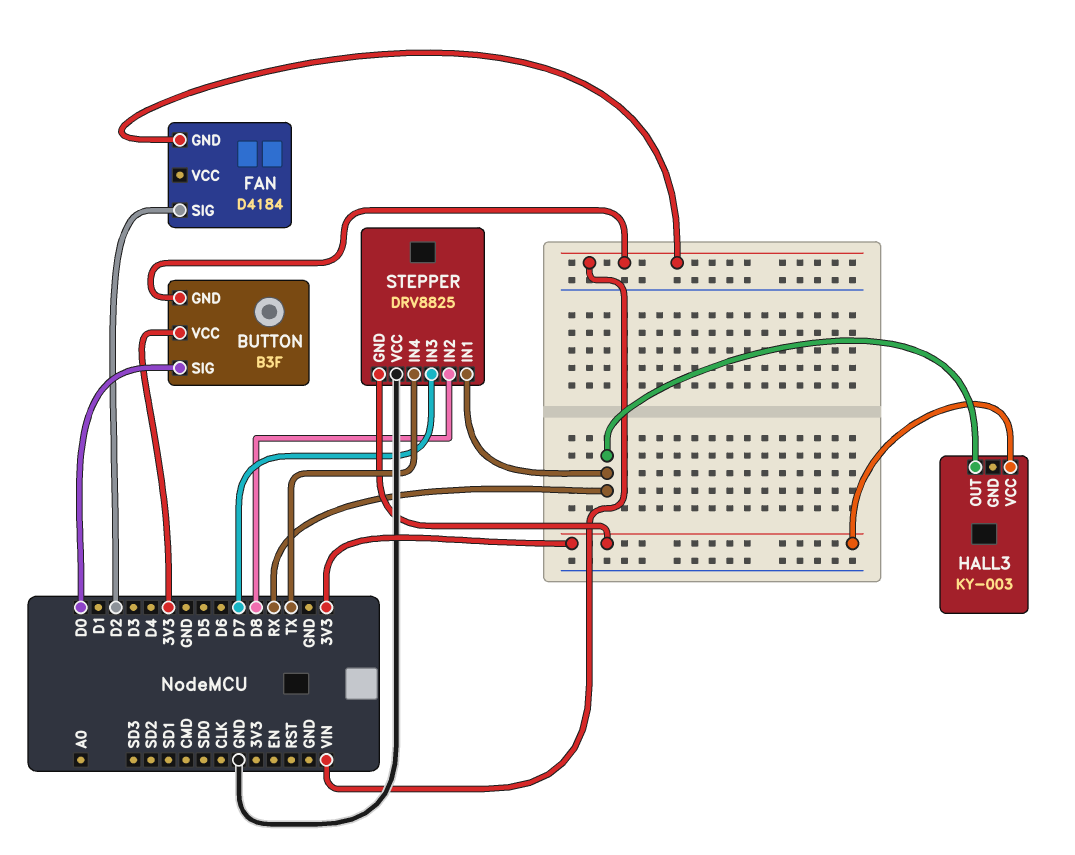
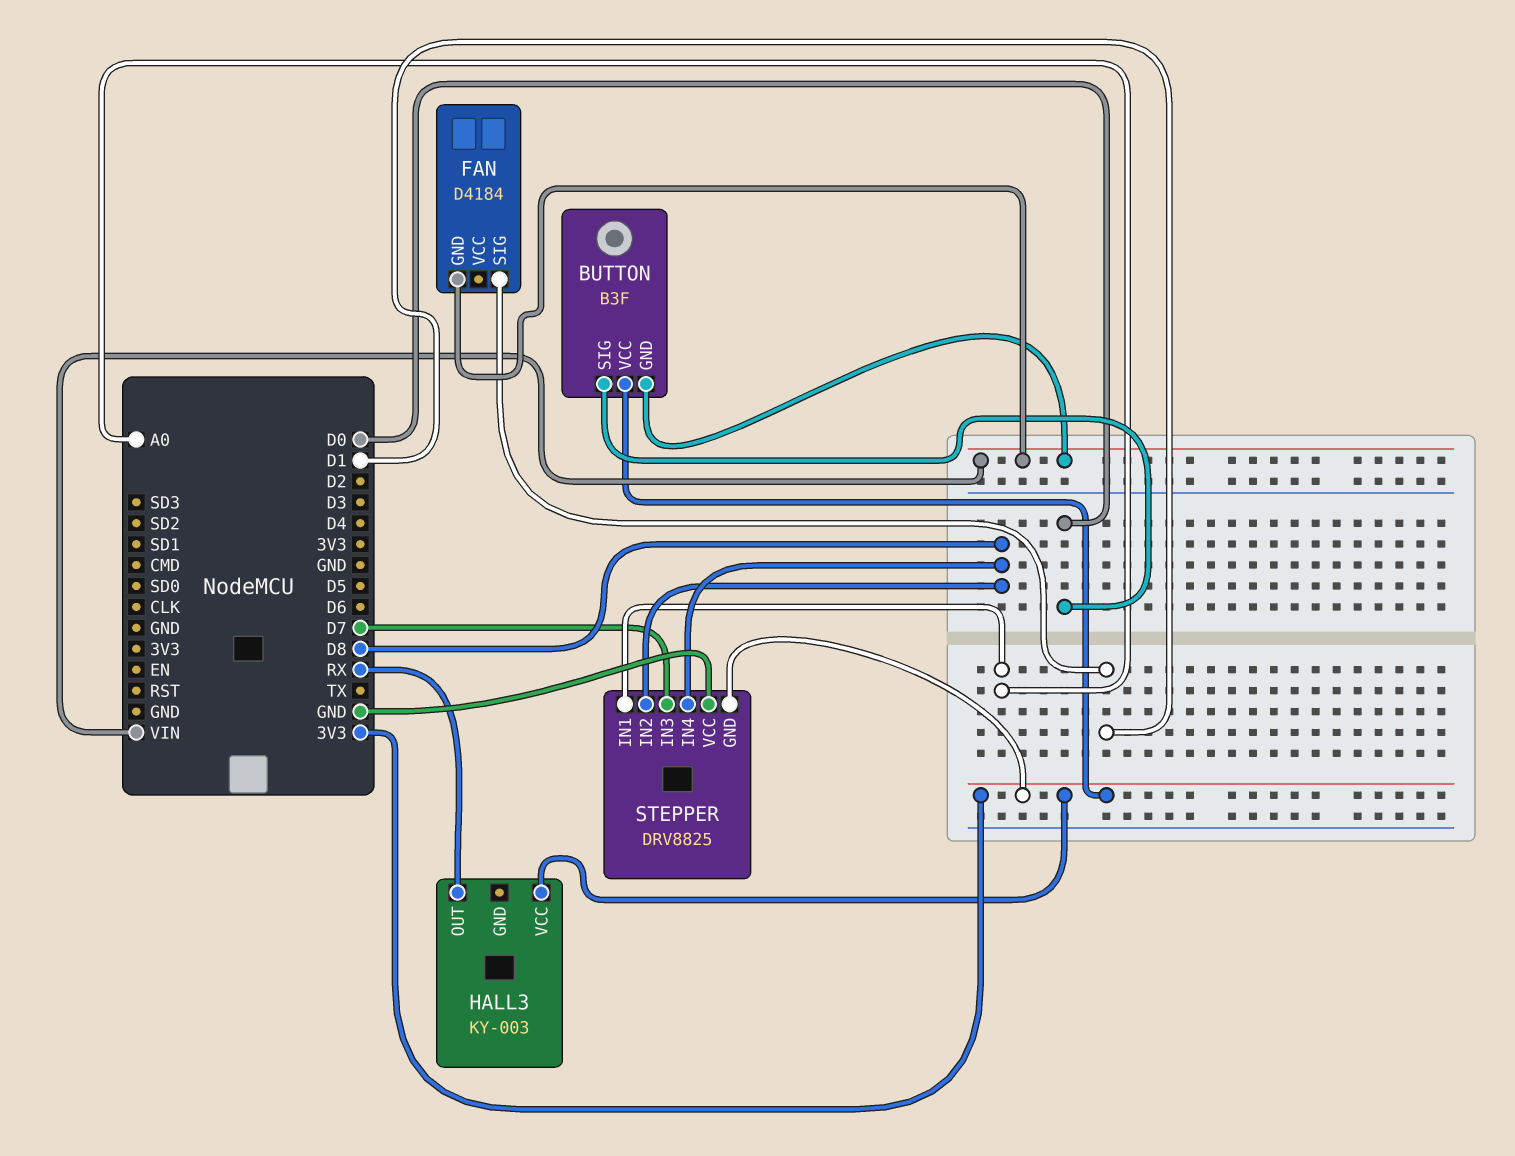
FAN pin SIG: D2 -> D1
STEPPER pin IN1: RX -> A0
STEPPER pin IN4: TX -> D8

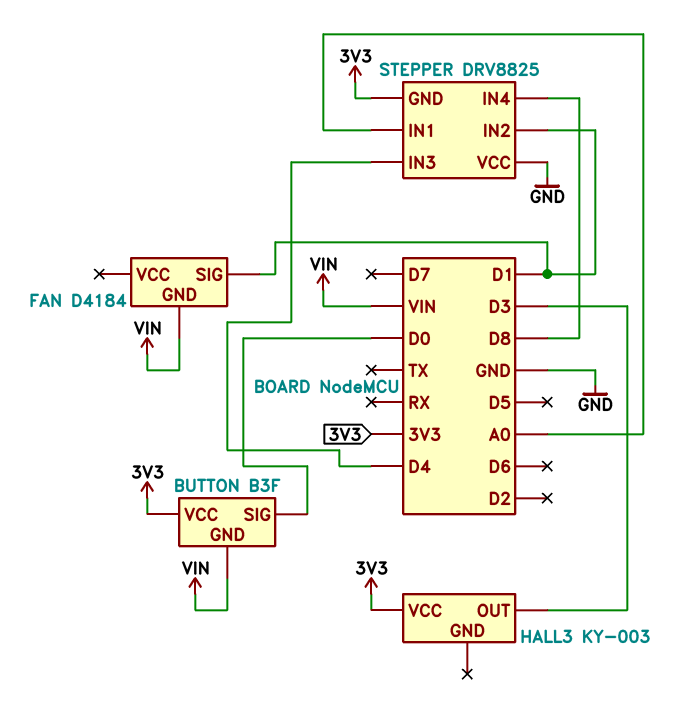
HALL3 pin OUT: RX -> D3
STEPPER pin IN2: D8 -> D1
STEPPER pin IN3: D7 -> D4

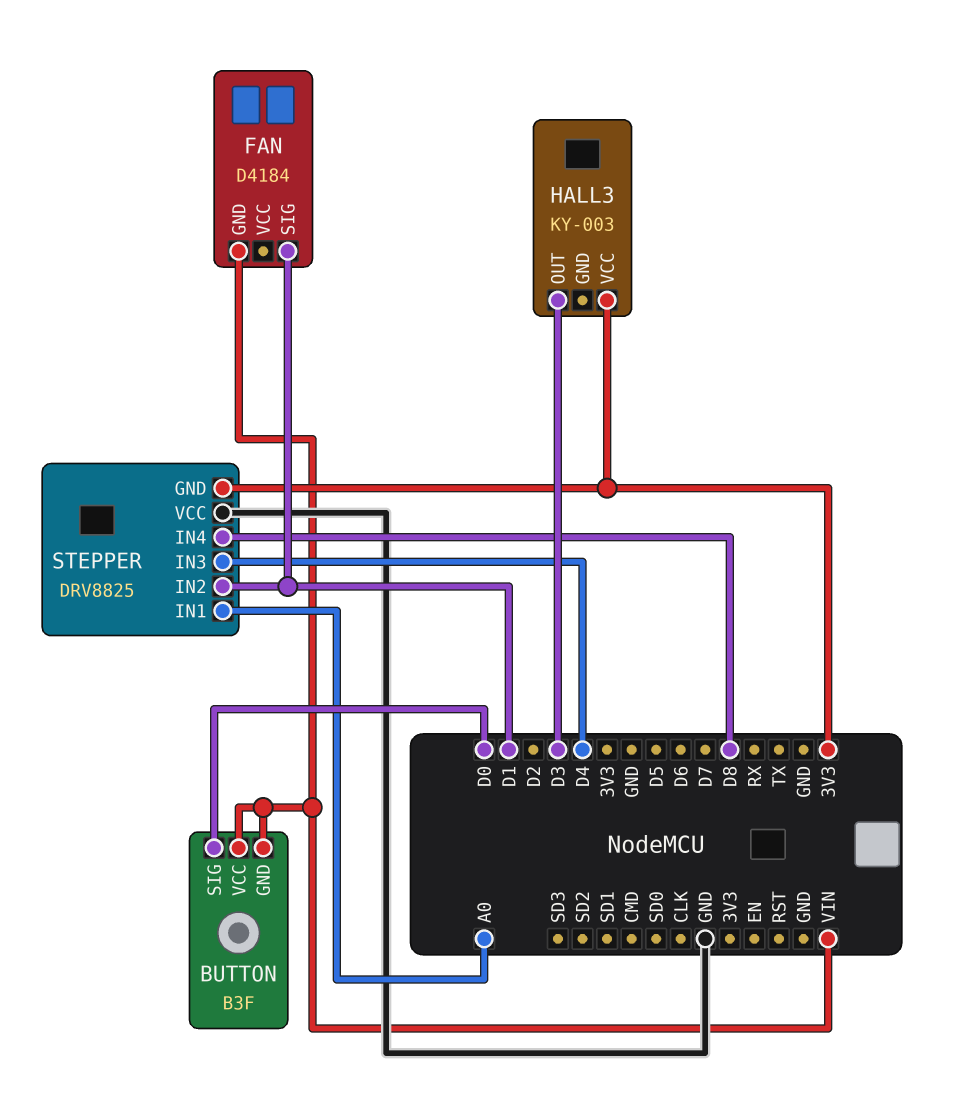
BUTTON pin VCC: 3V3 -> VIN

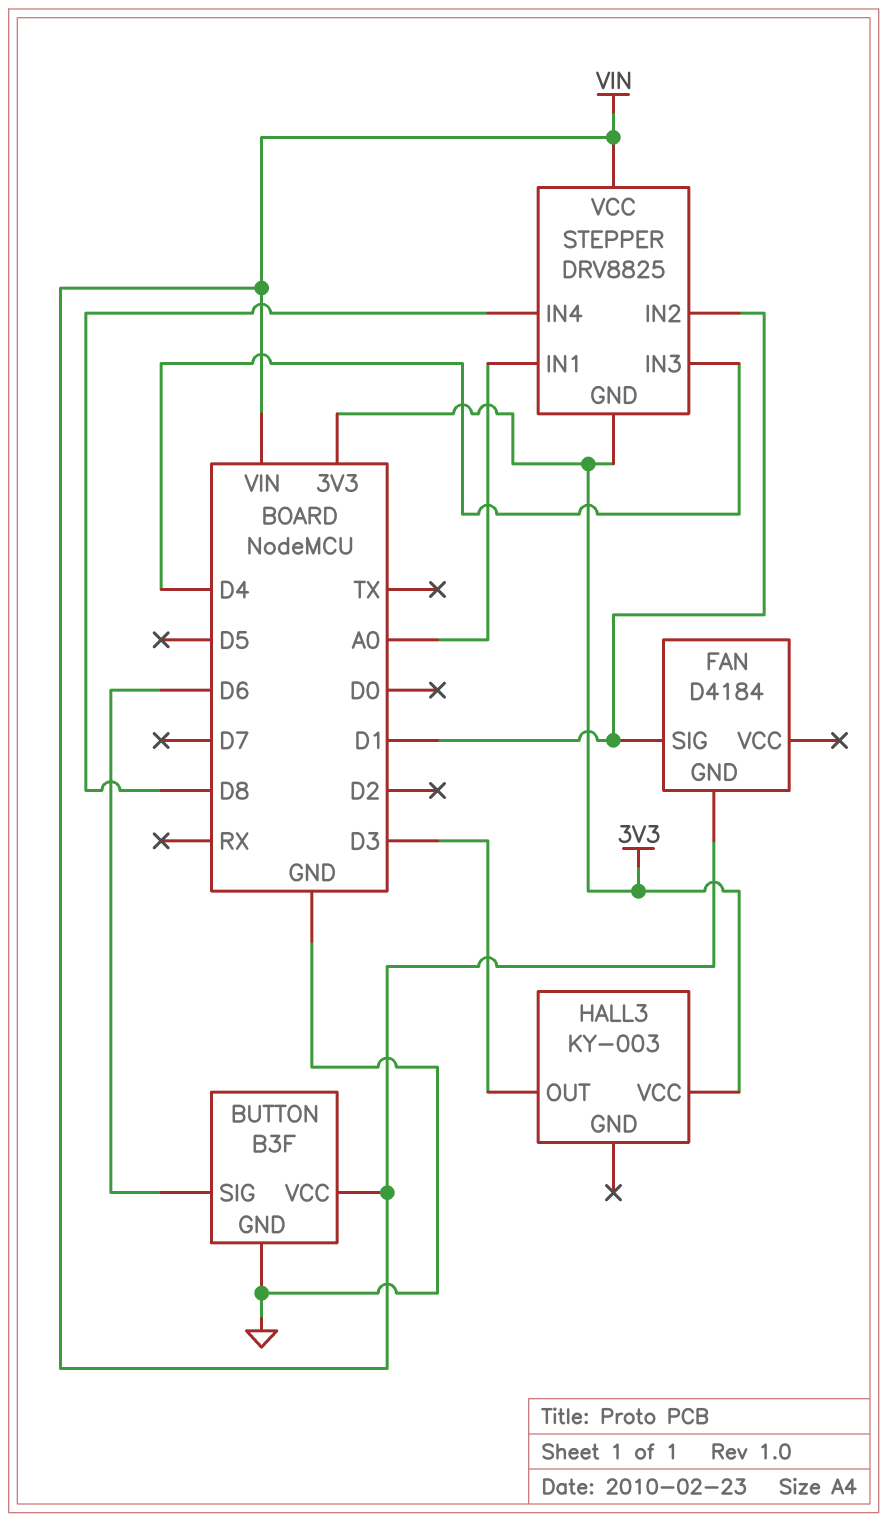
BUTTON pin GND: VIN -> GND
BUTTON pin SIG: D0 -> D6
STEPPER pin VCC: GND -> VIN

